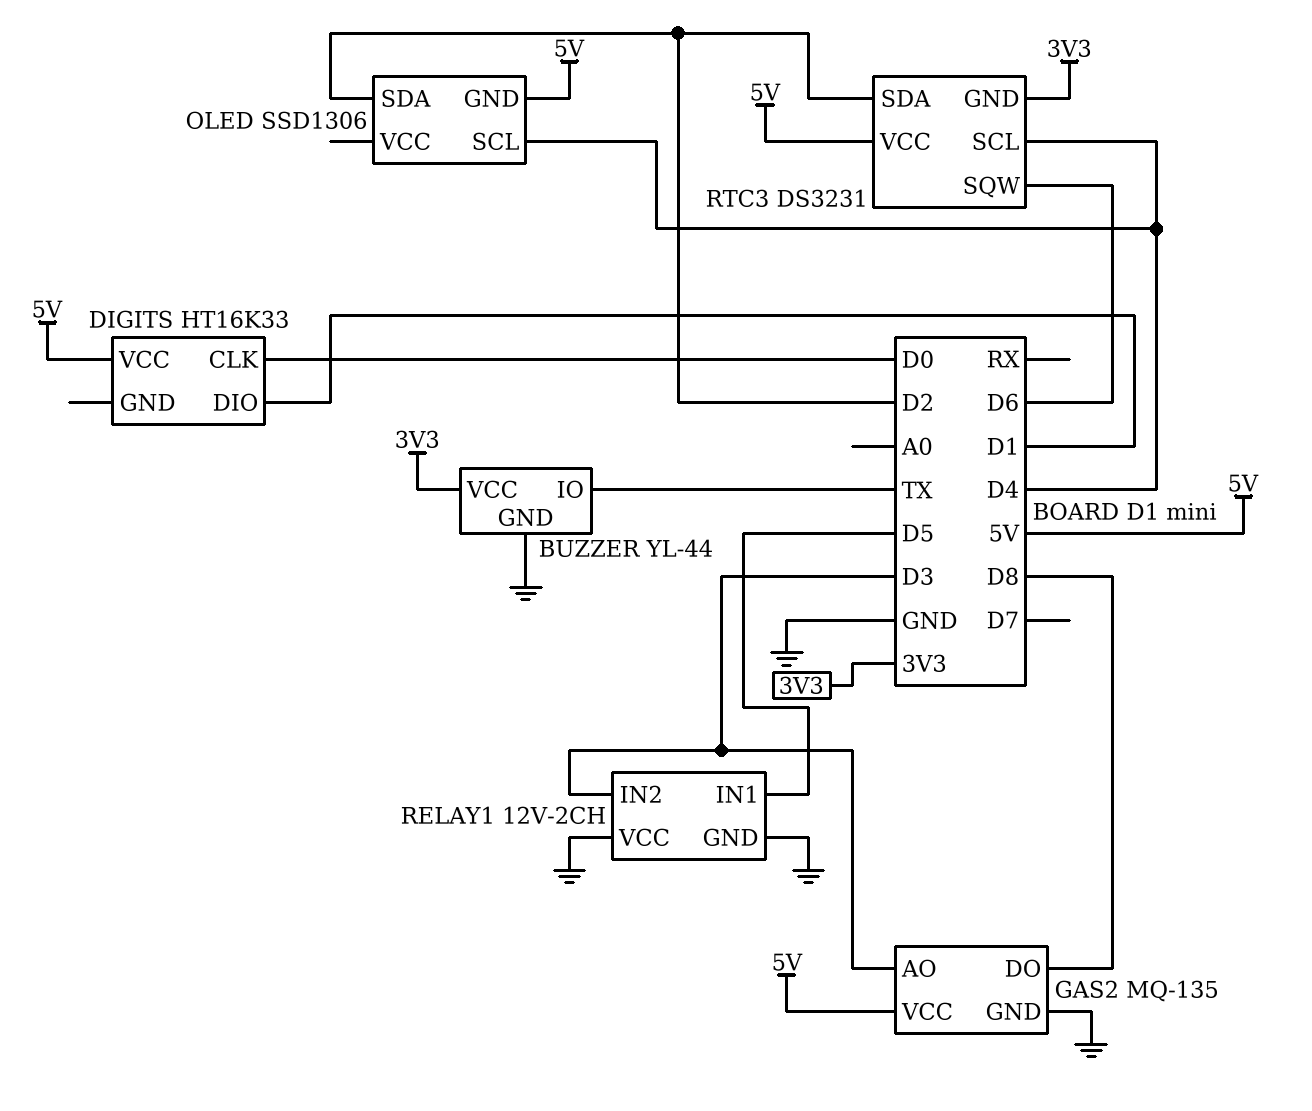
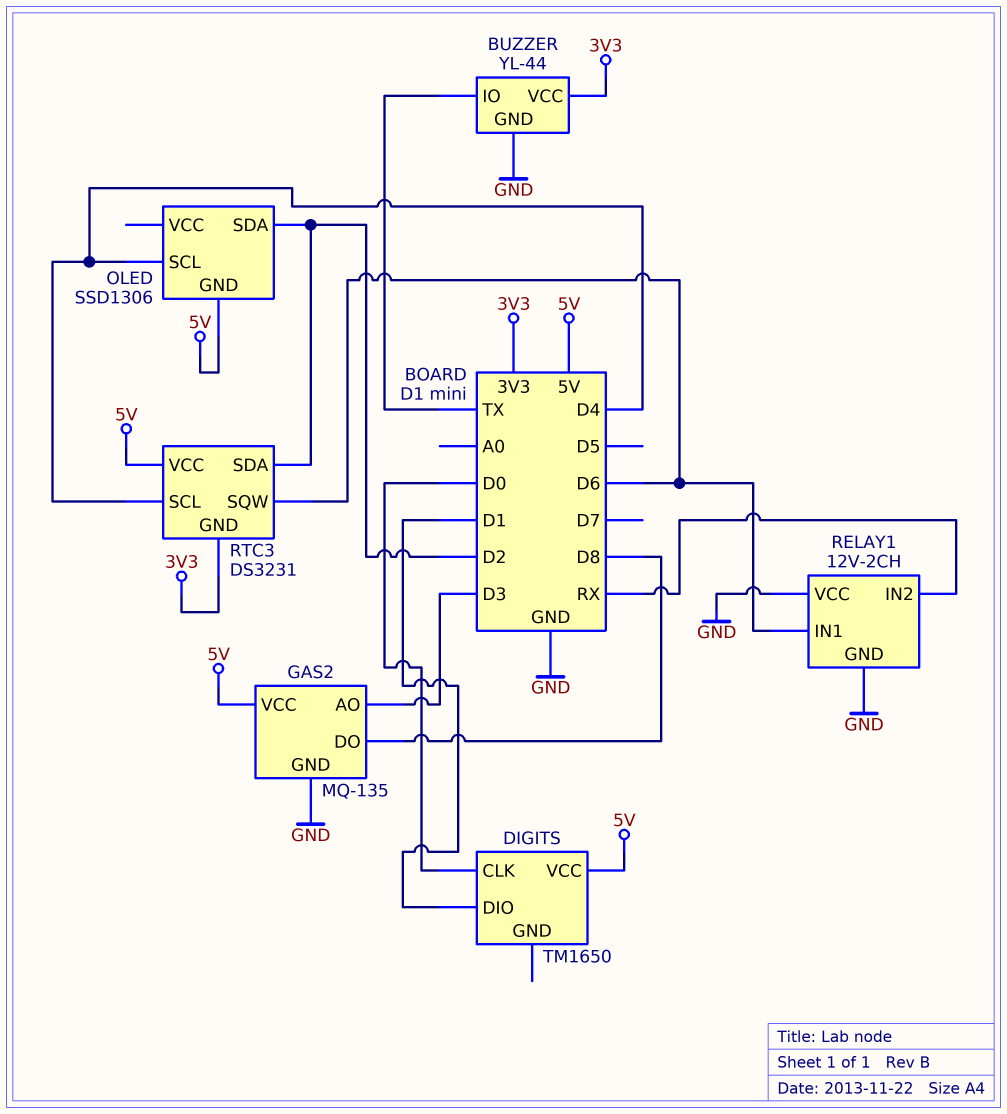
DIGITS: HT16K33 -> TM1650
RELAY1 pin IN1: D5 -> D6
RELAY1 pin IN2: D3 -> RX

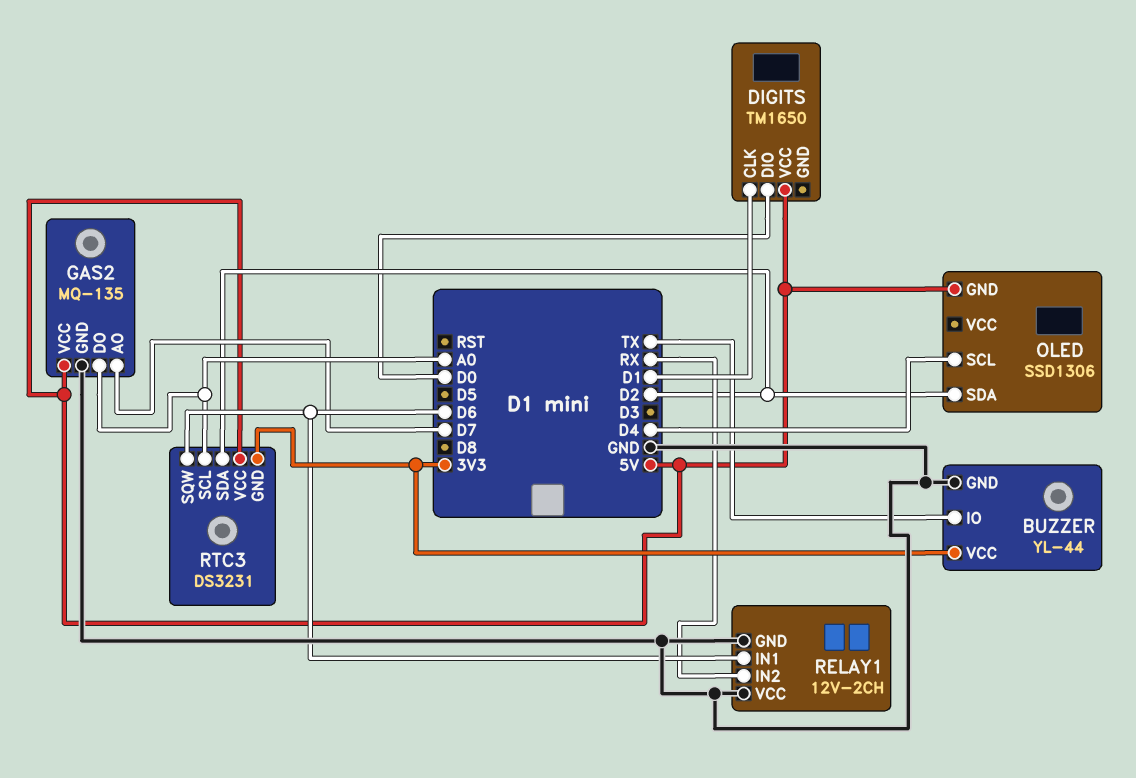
DIGITS pin CLK: D0 -> D1
DIGITS pin DIO: D1 -> D0
GAS2 pin AO: D3 -> D7
GAS2 pin DO: D8 -> A0
RTC3 pin SCL: D4 -> A0

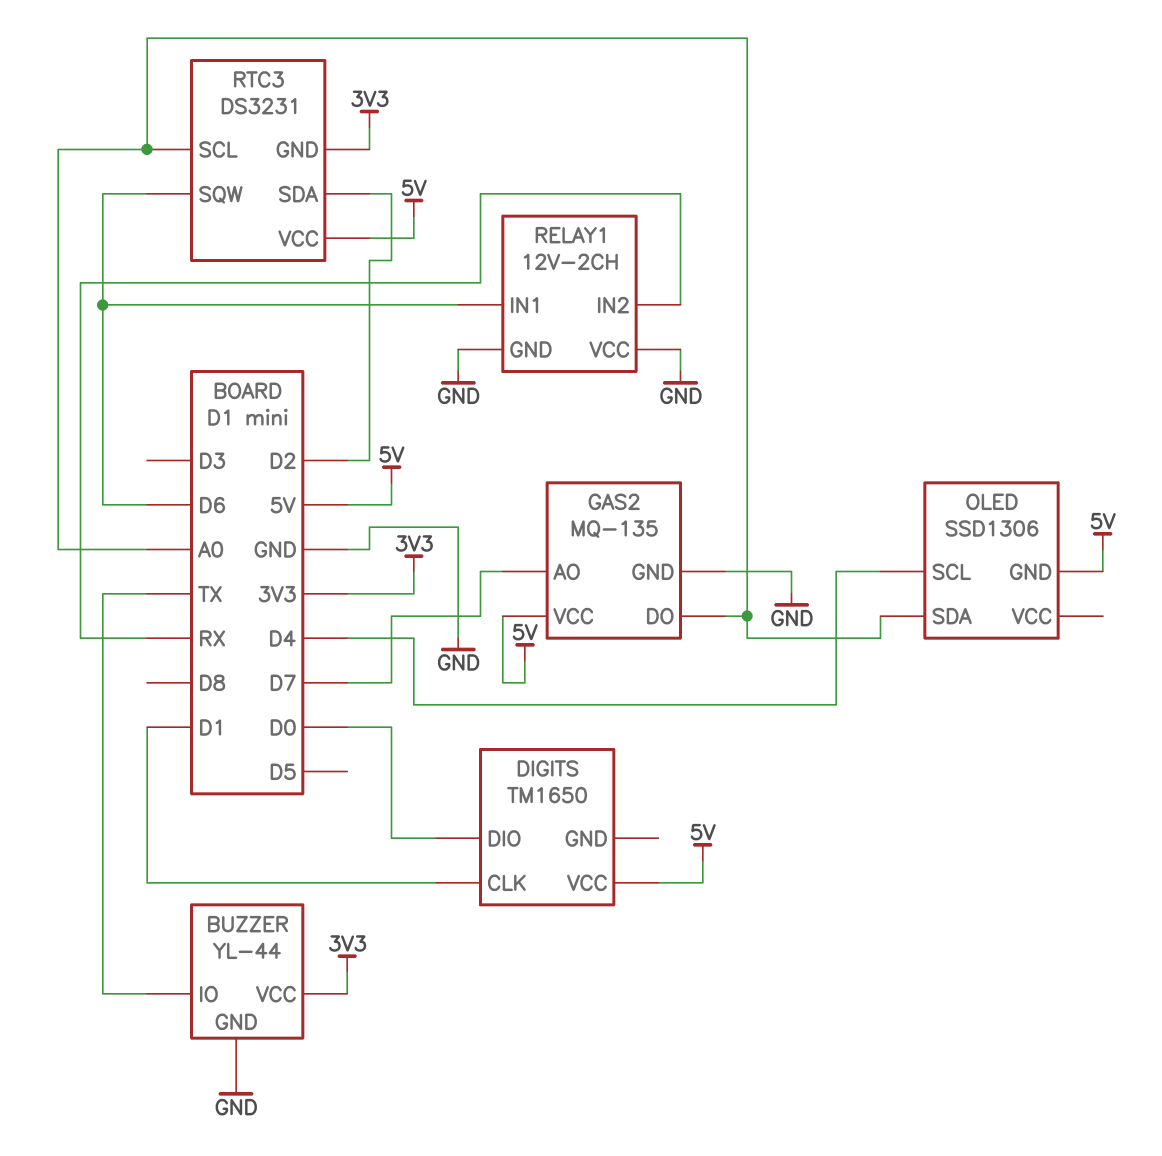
OLED pin SDA: D2 -> A0

